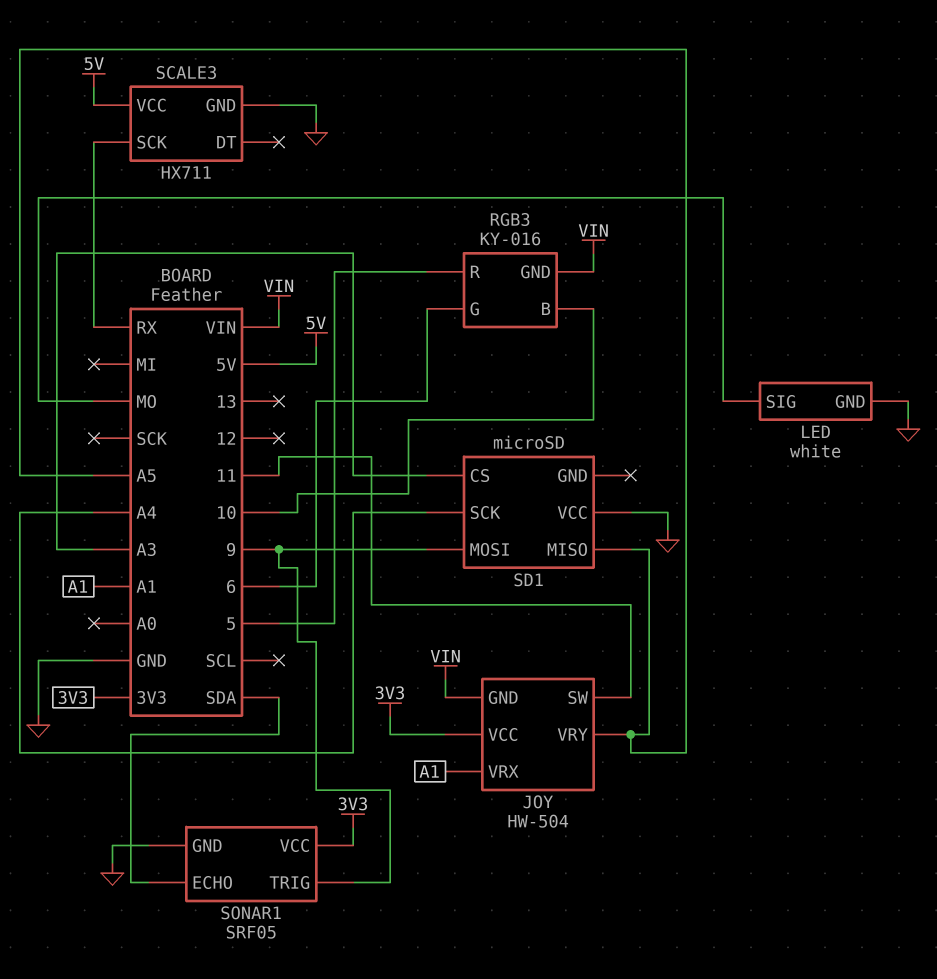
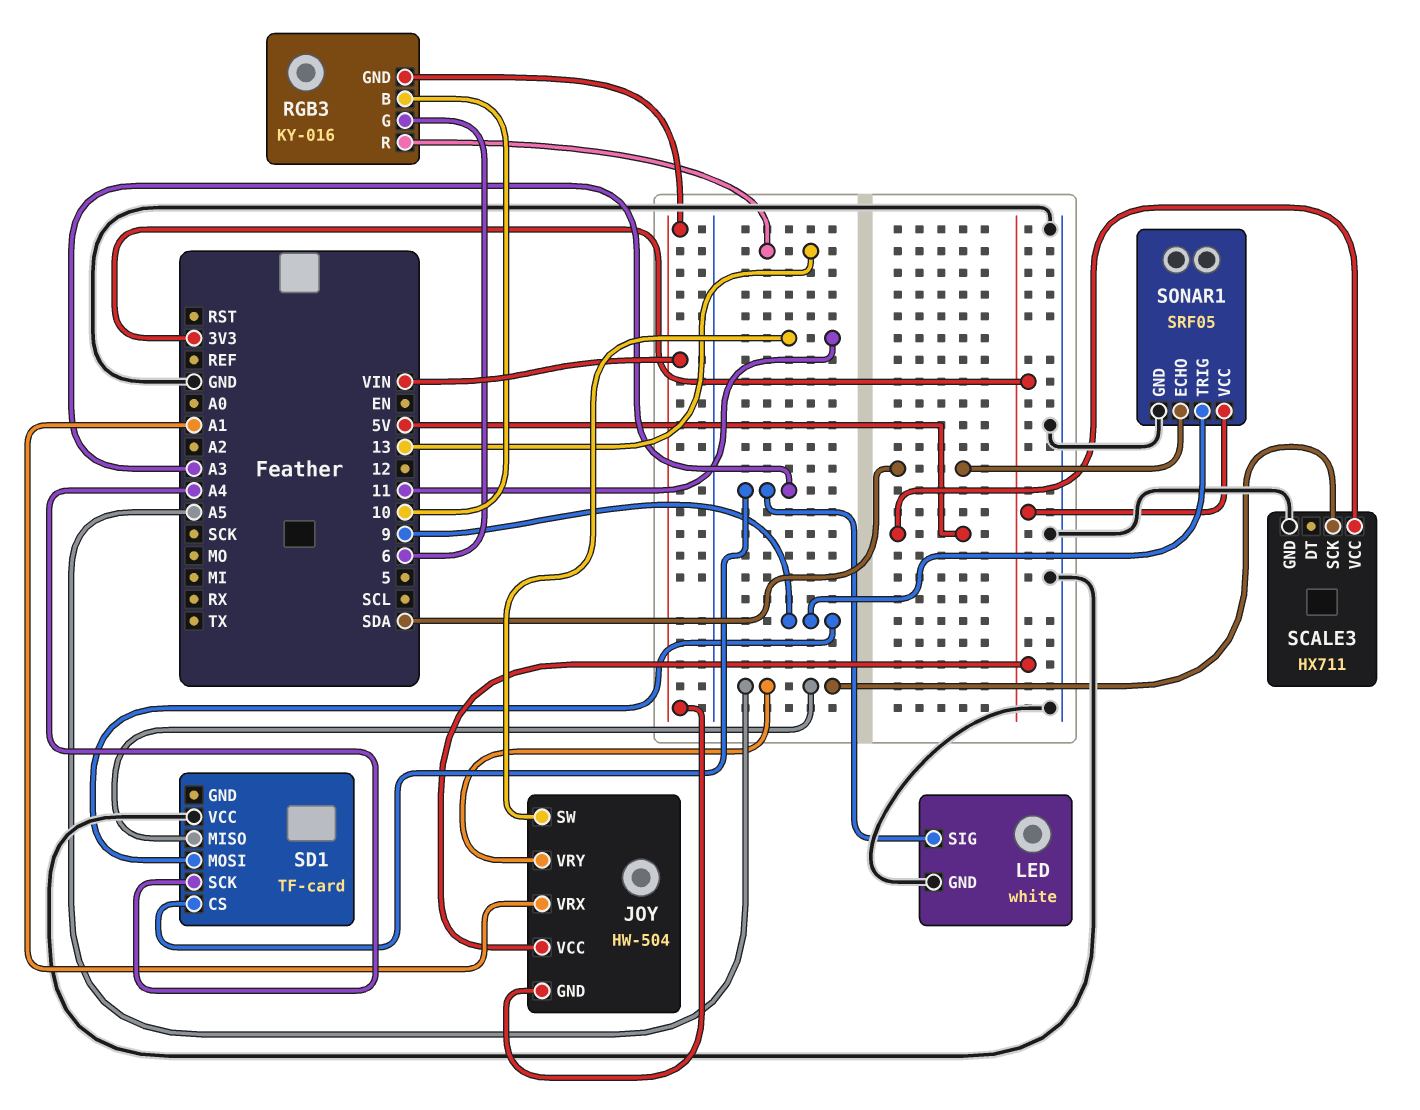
LED pin SIG: MO -> A3
RGB3 pin R: 5 -> 13
SCALE3 pin SCK: RX -> A5
SD1: microSD -> TF-card

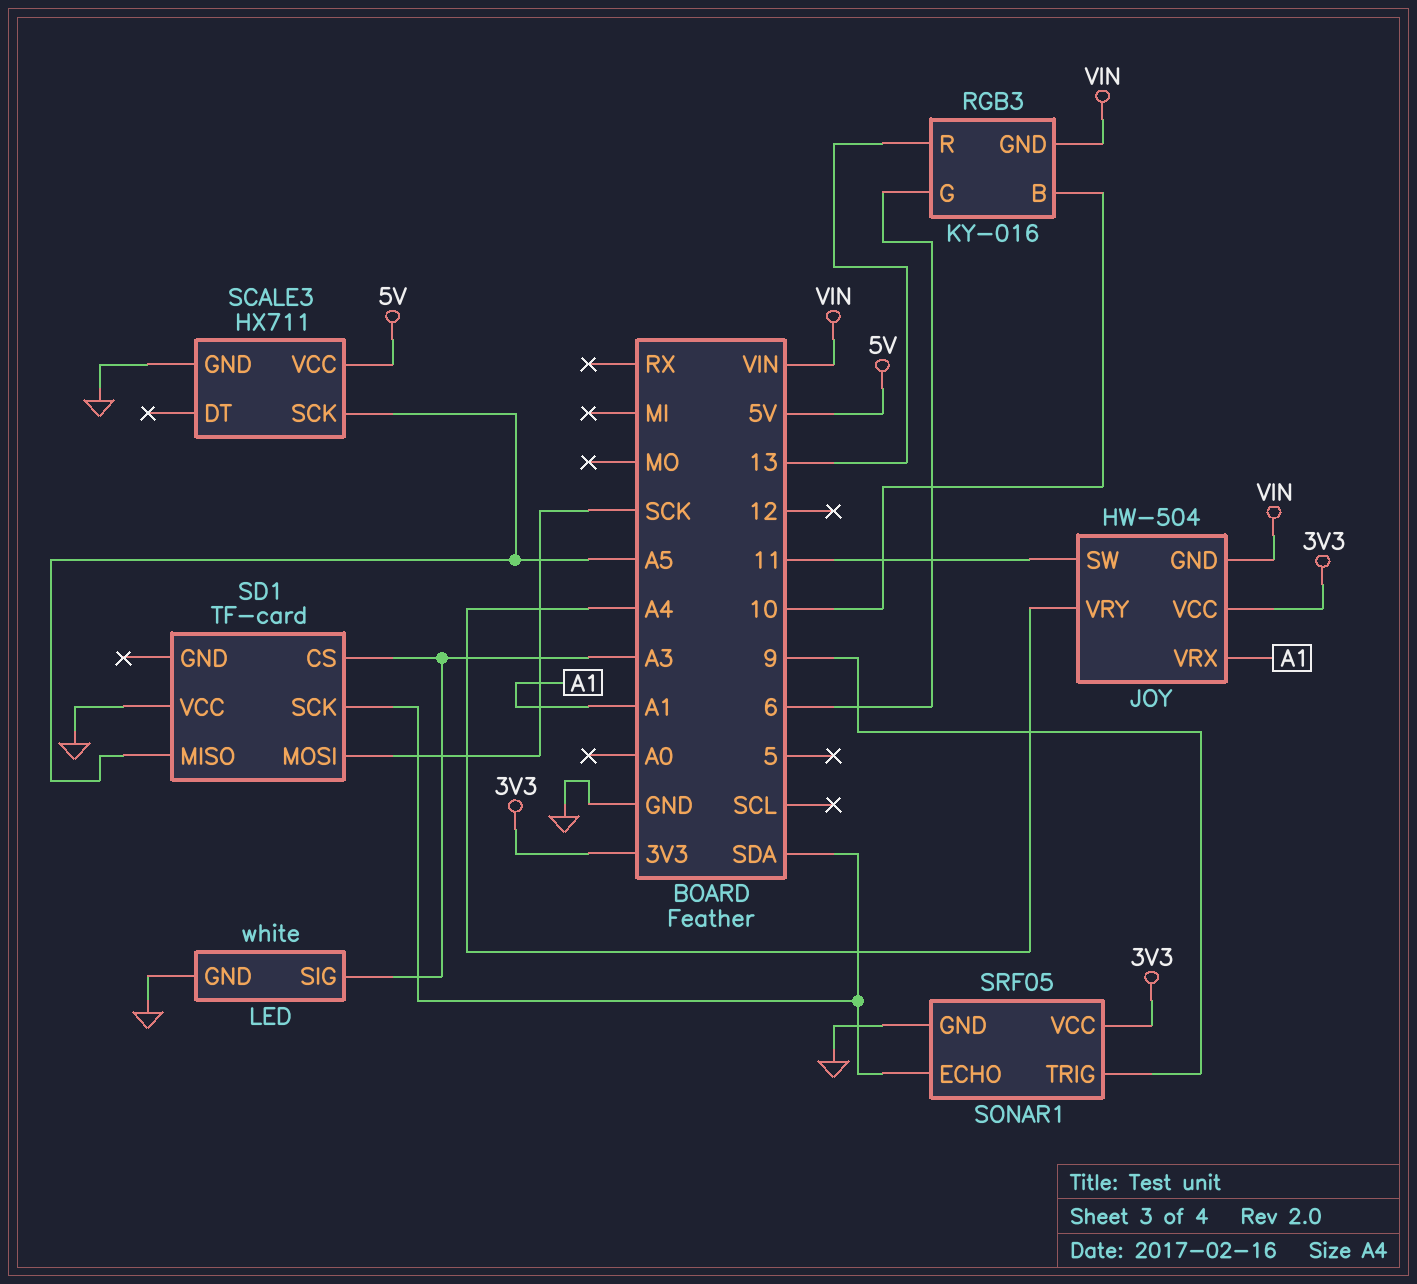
JOY pin VRY: A5 -> A4
SD1 pin MOSI: 9 -> SCK
SD1 pin SCK: A4 -> SDA

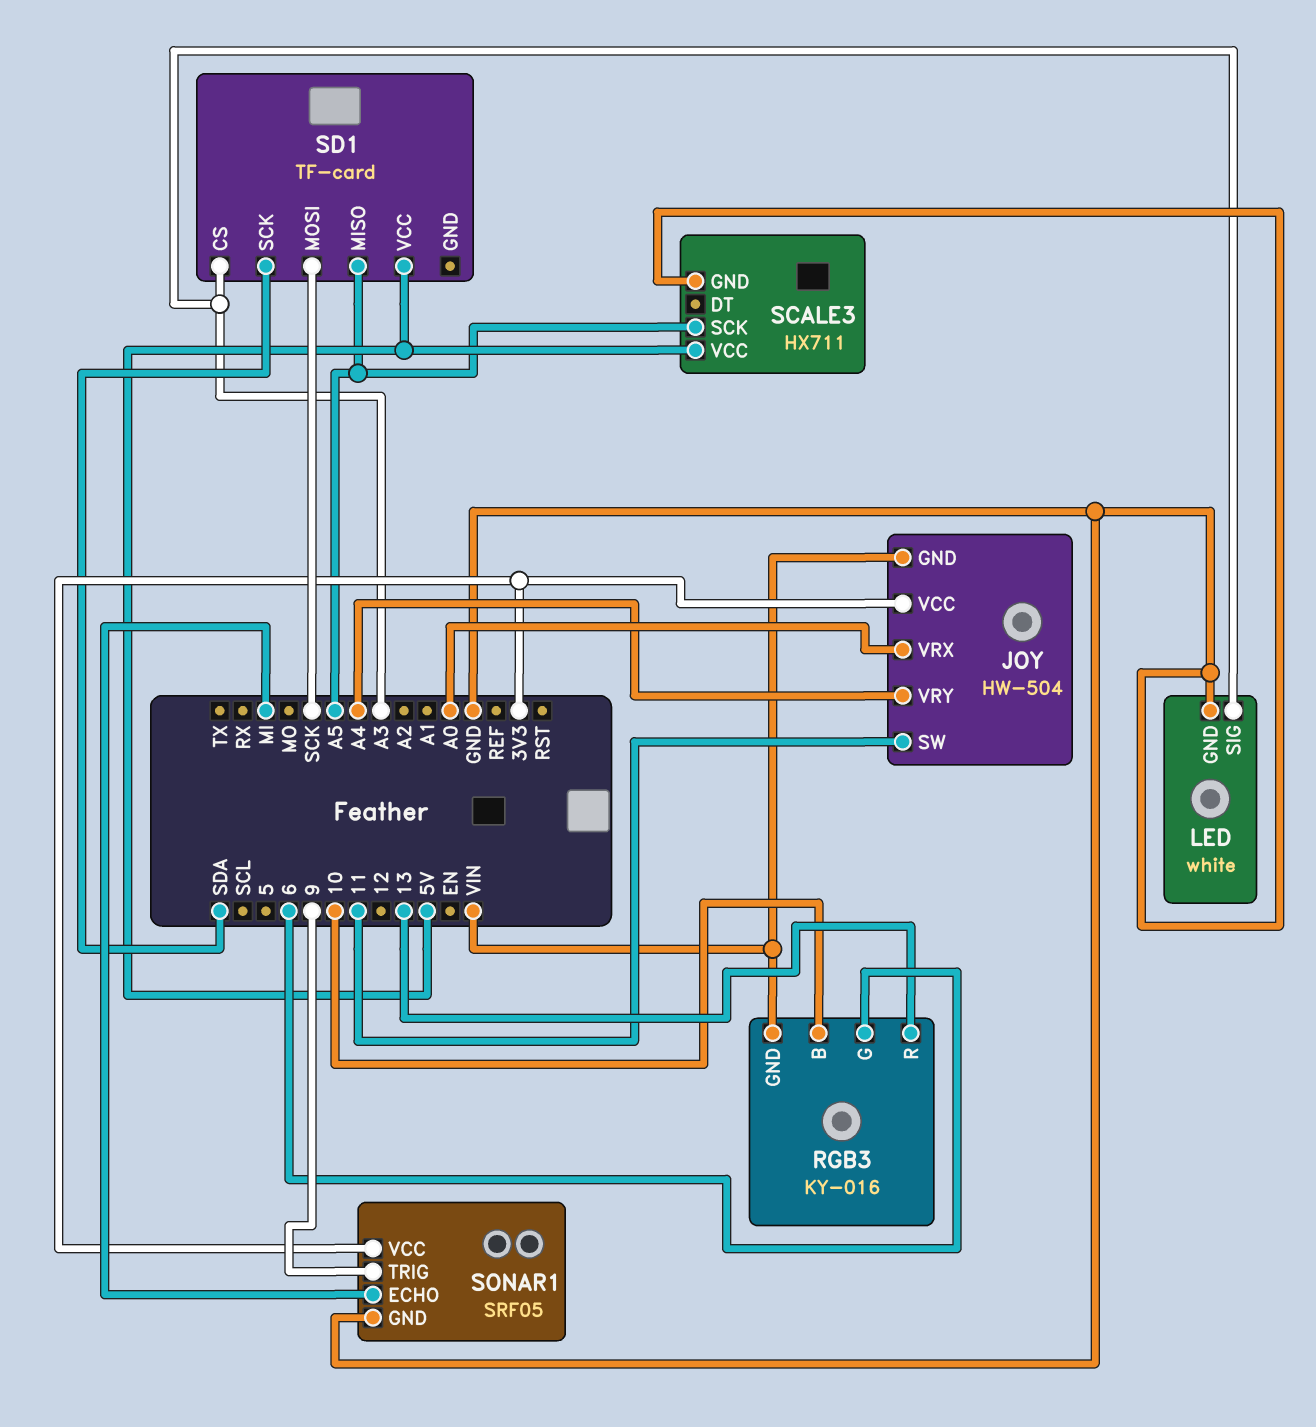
JOY pin VRX: A1 -> A0
SD1 pin VCC: GND -> 5V
SONAR1 pin ECHO: SDA -> MI

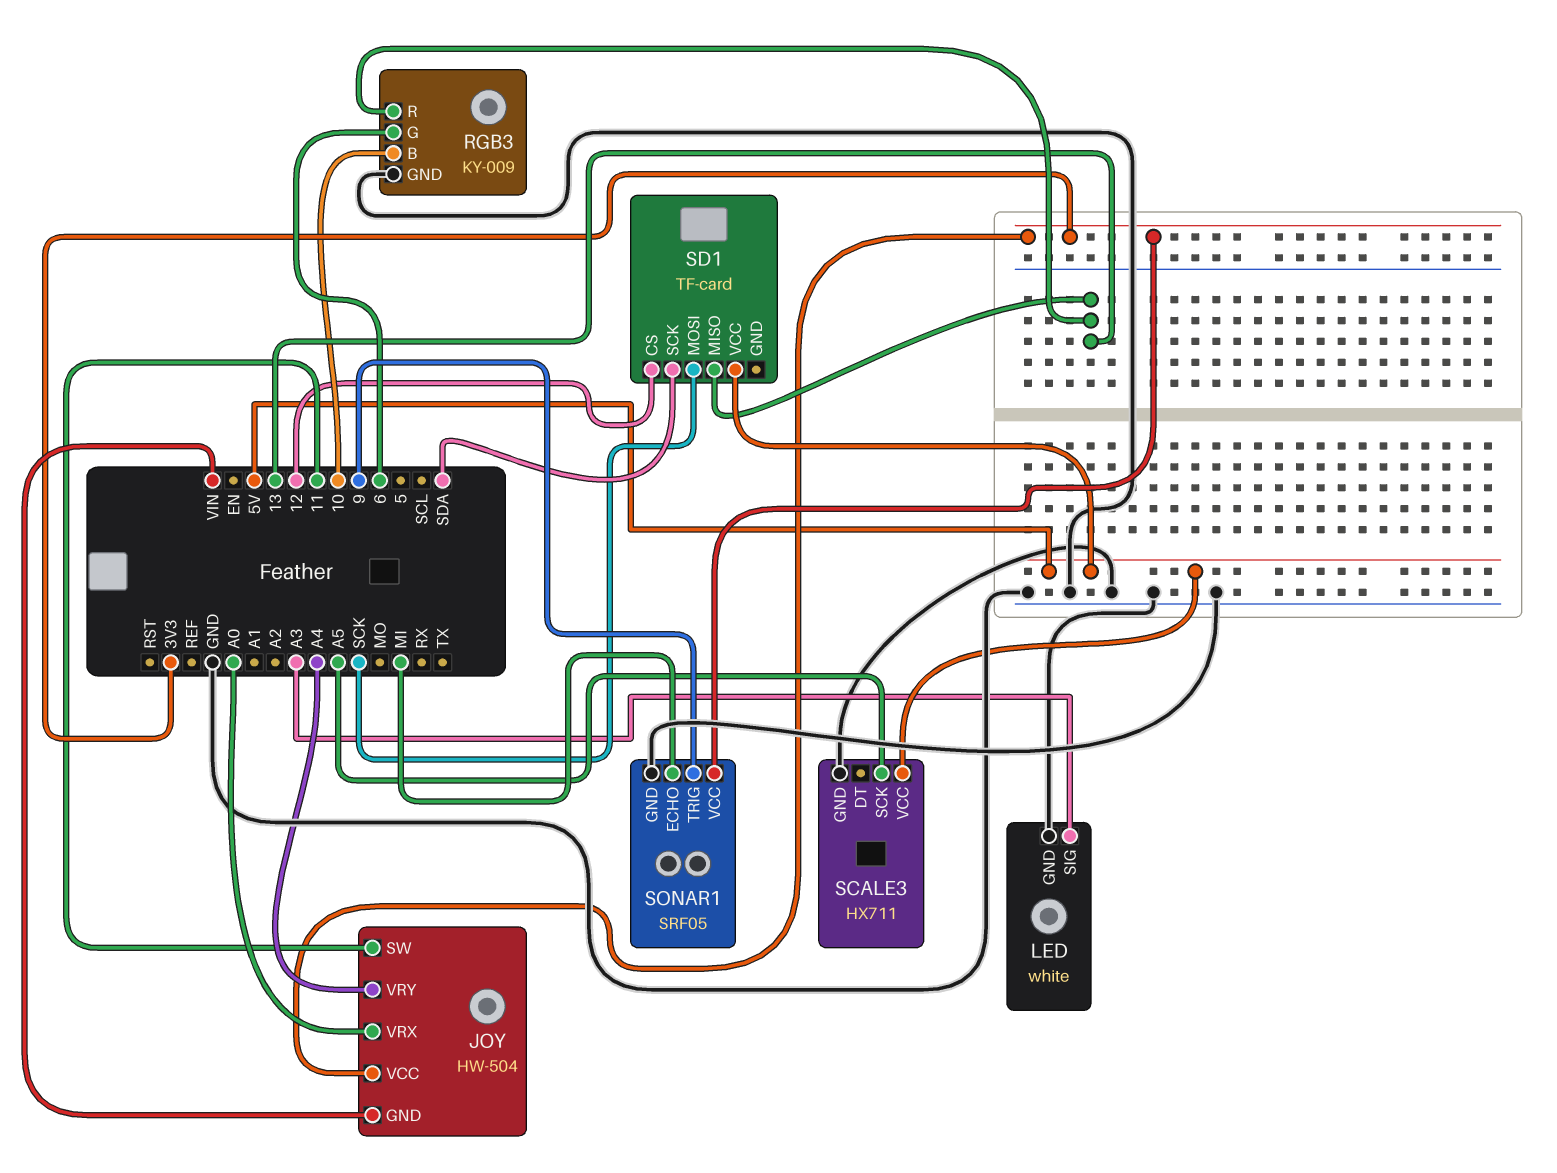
RGB3: KY-016 -> KY-009
RGB3 pin GND: VIN -> GND
SD1 pin CS: A3 -> 12
SD1 pin MISO: A5 -> 13

